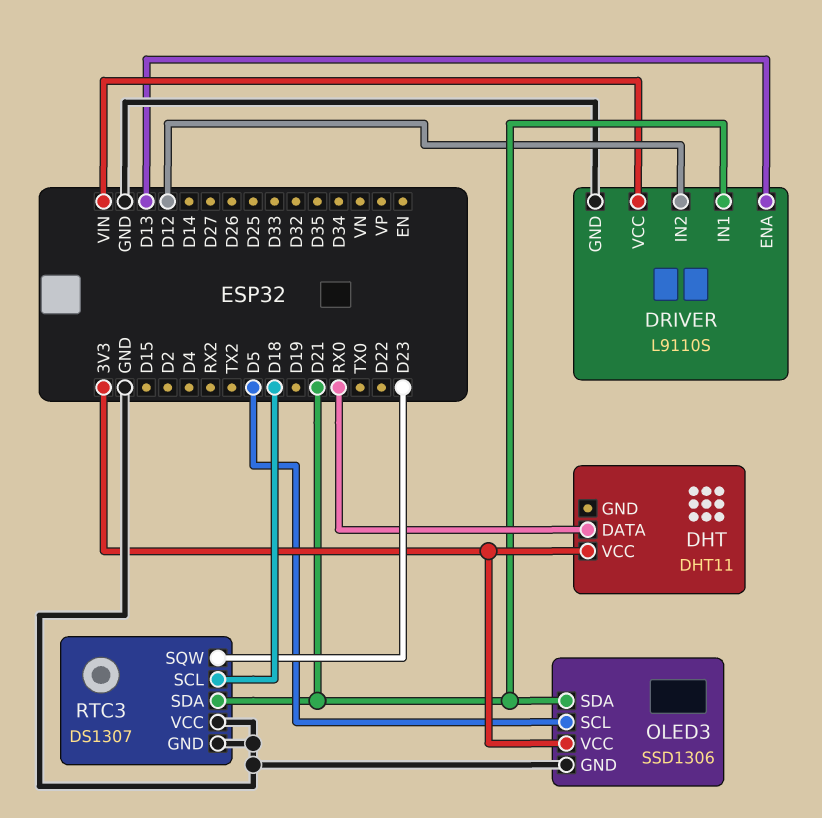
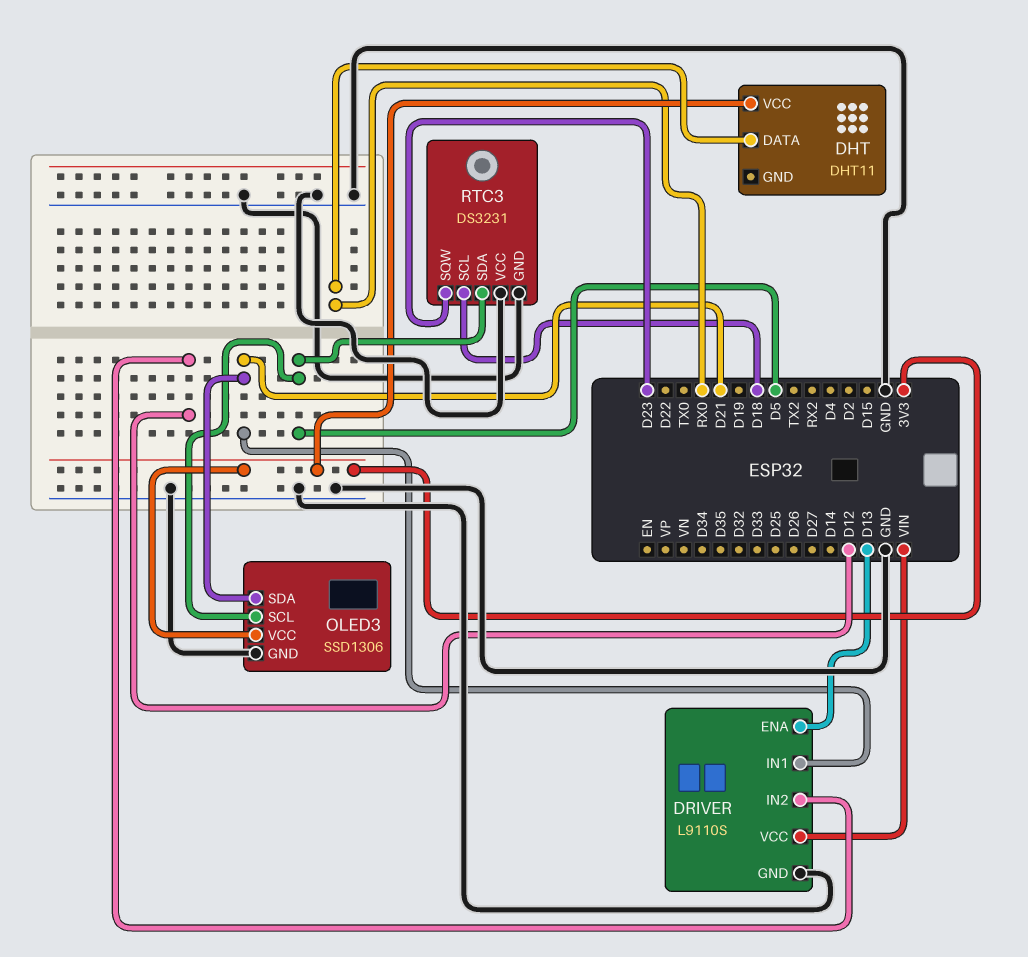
RTC3: DS1307 -> DS3231
RTC3 pin SDA: D21 -> D5

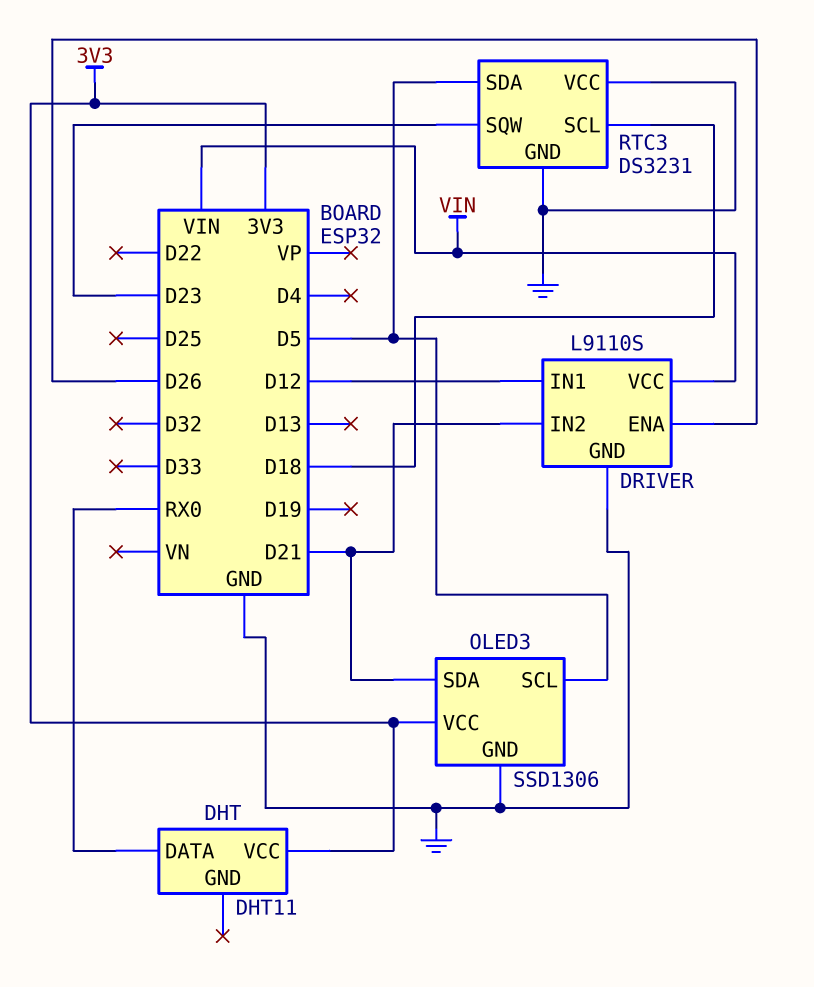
DRIVER pin ENA: D13 -> D26
DRIVER pin IN1: D21 -> D12
DRIVER pin IN2: D12 -> D21

